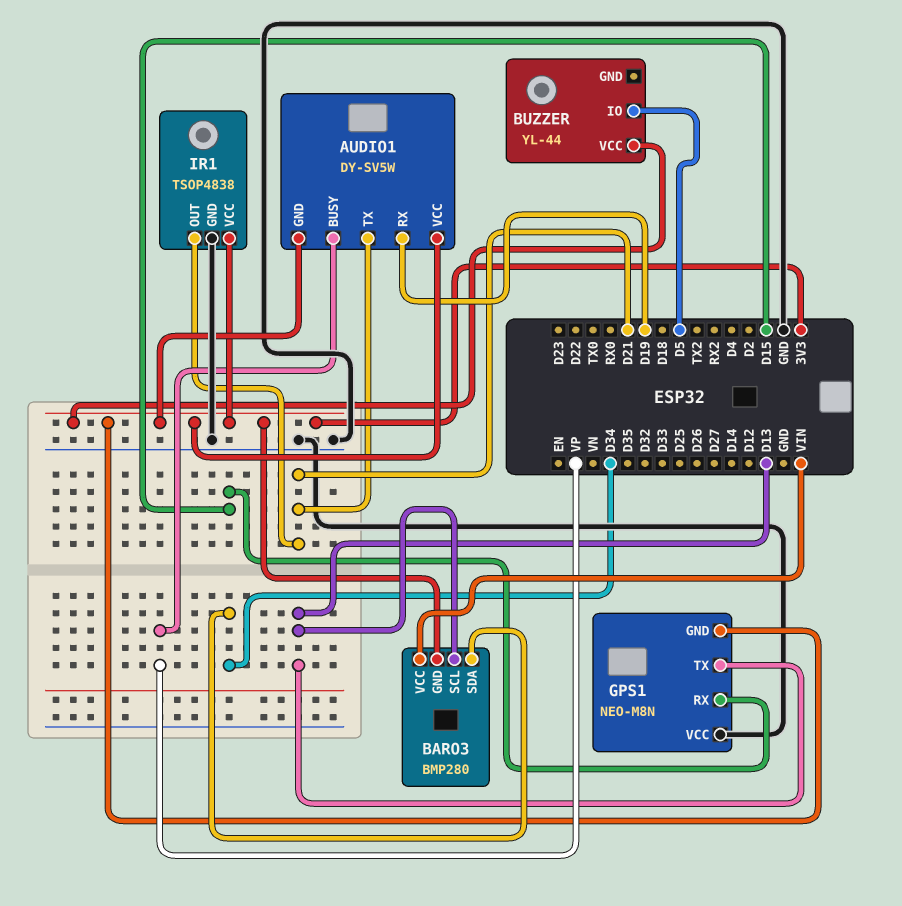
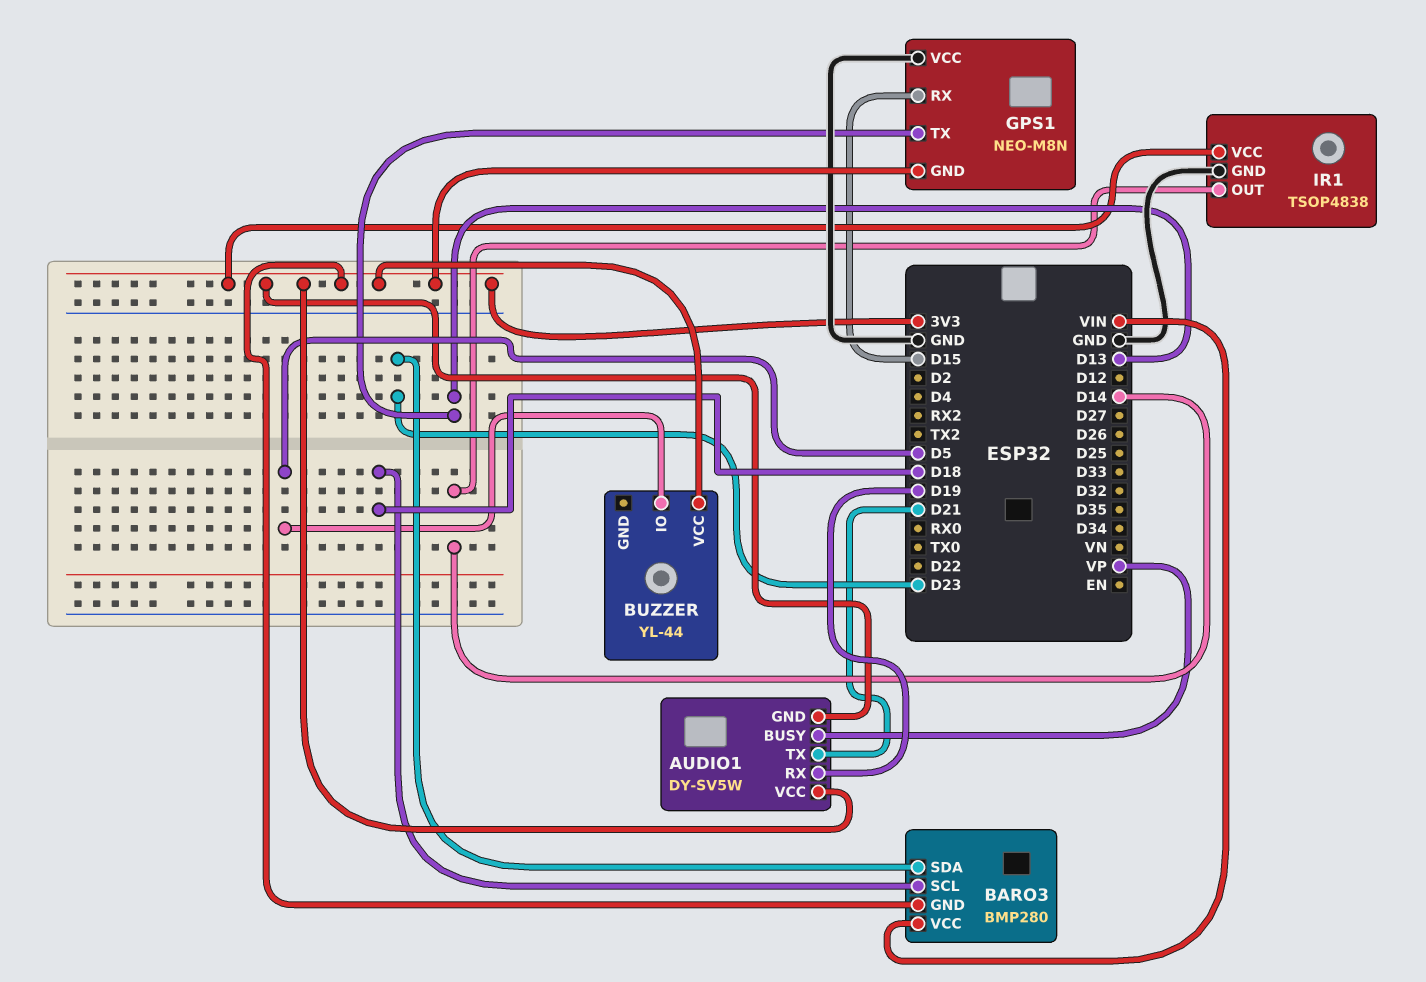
BARO3 pin SCL: D13 -> D18
BARO3 pin SDA: D34 -> D23
IR1 pin OUT: D21 -> D14

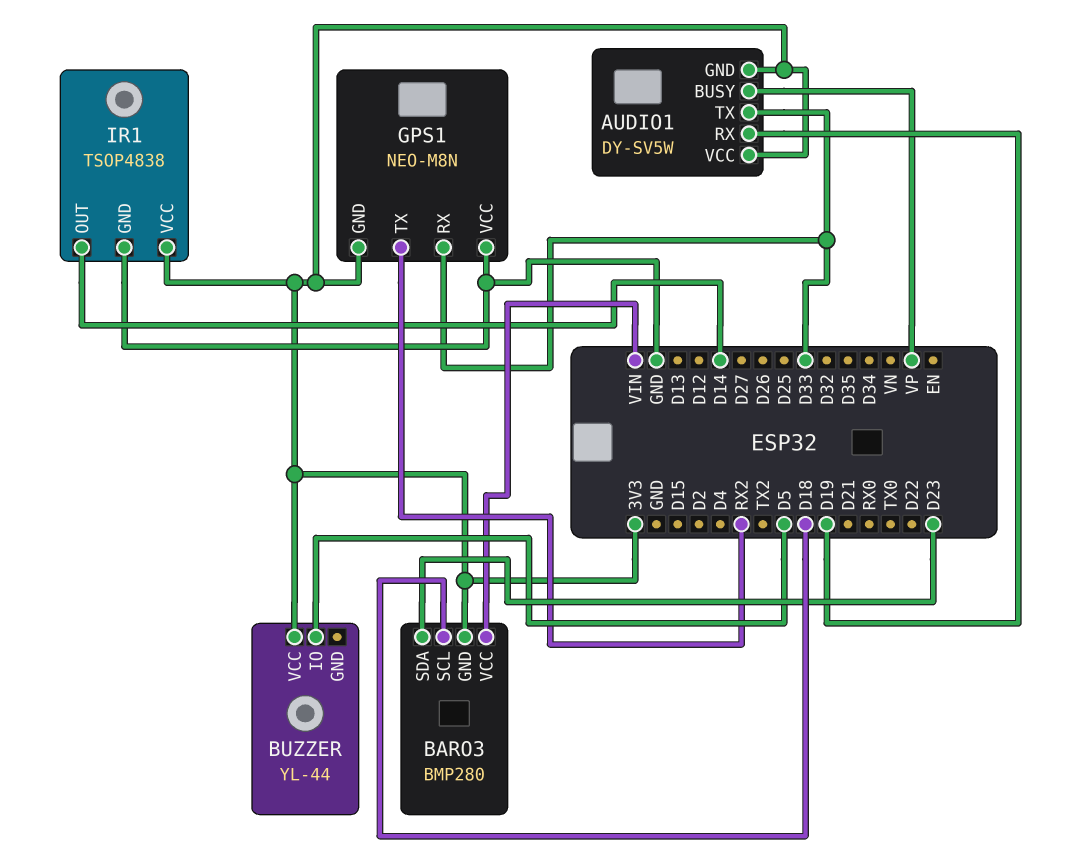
AUDIO1 pin TX: D21 -> D33
GPS1 pin RX: D15 -> D33
GPS1 pin TX: D13 -> RX2

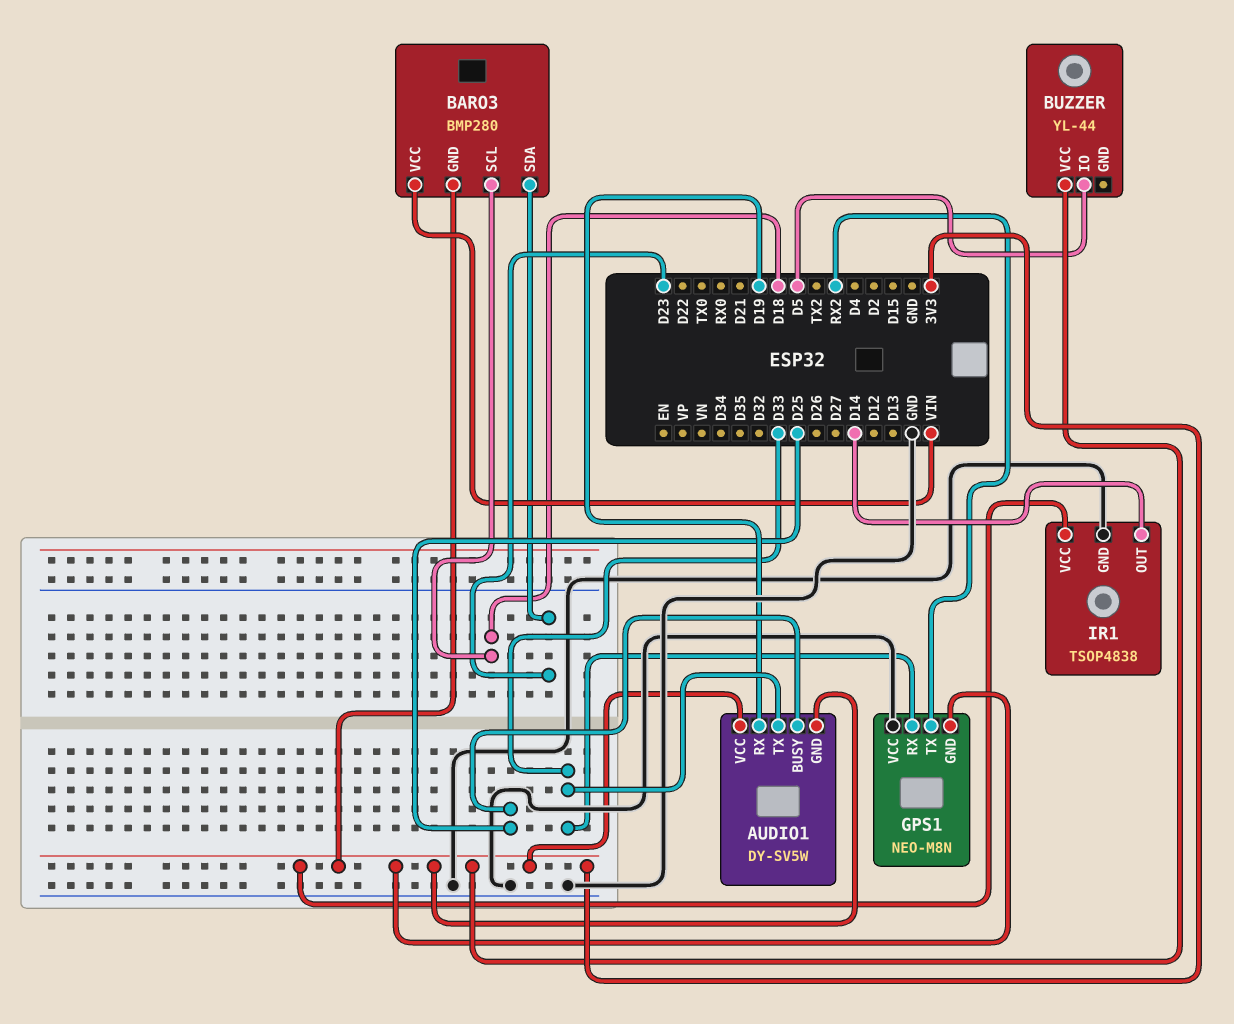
AUDIO1 pin BUSY: VP -> D25

